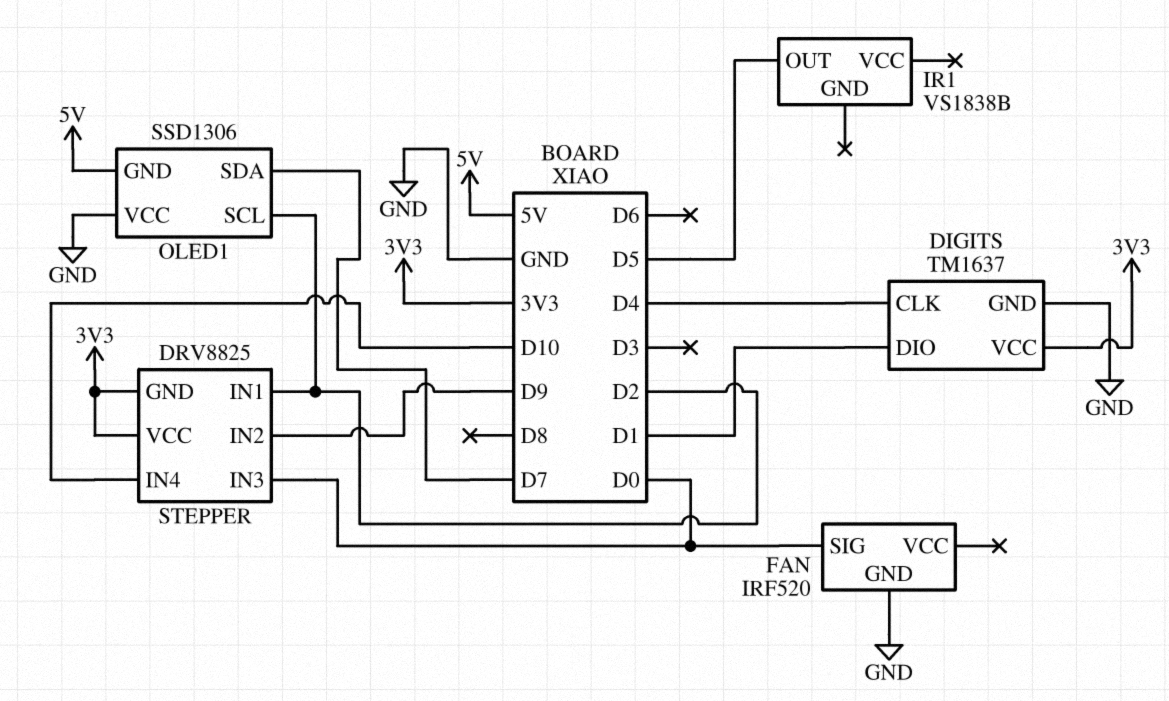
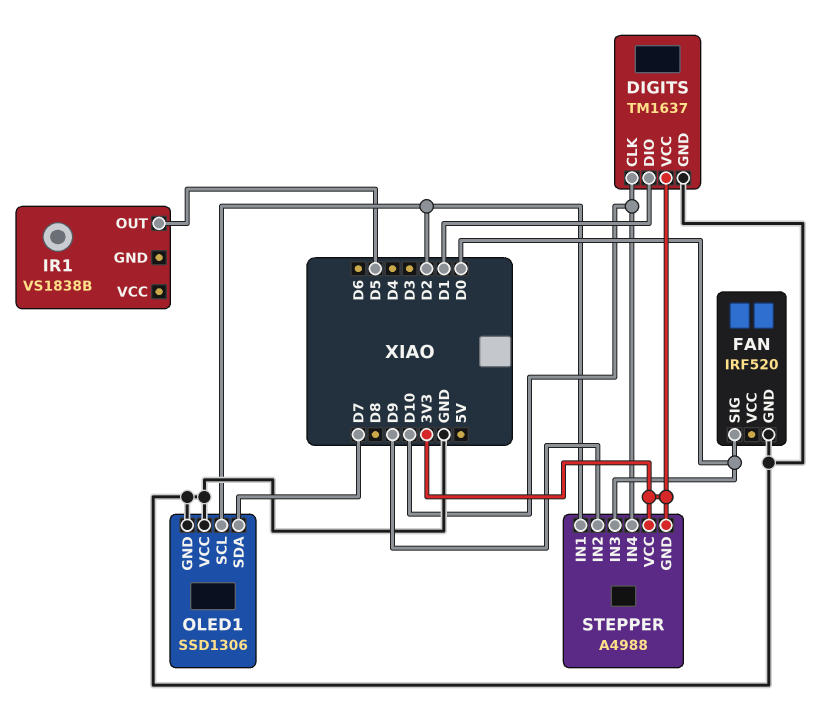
DIGITS pin CLK: D4 -> D10
OLED1 pin GND: 5V -> GND
STEPPER: DRV8825 -> A4988

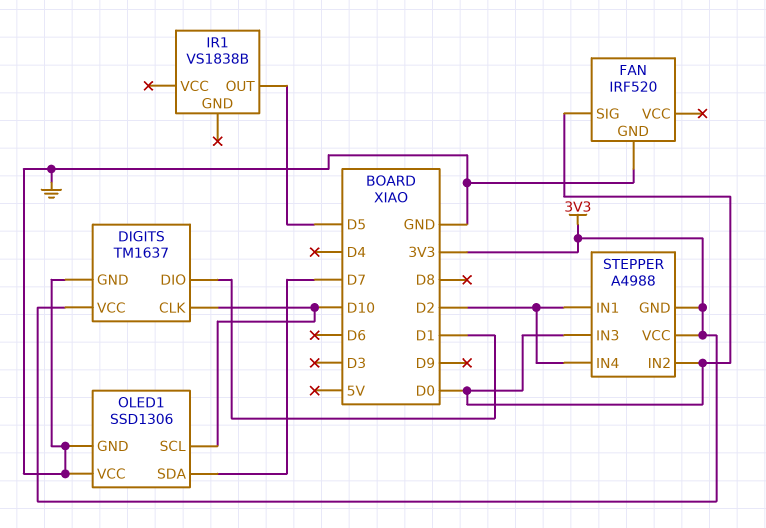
OLED1 pin SCL: D2 -> D10
STEPPER pin IN2: D9 -> D0
STEPPER pin IN4: D10 -> D2

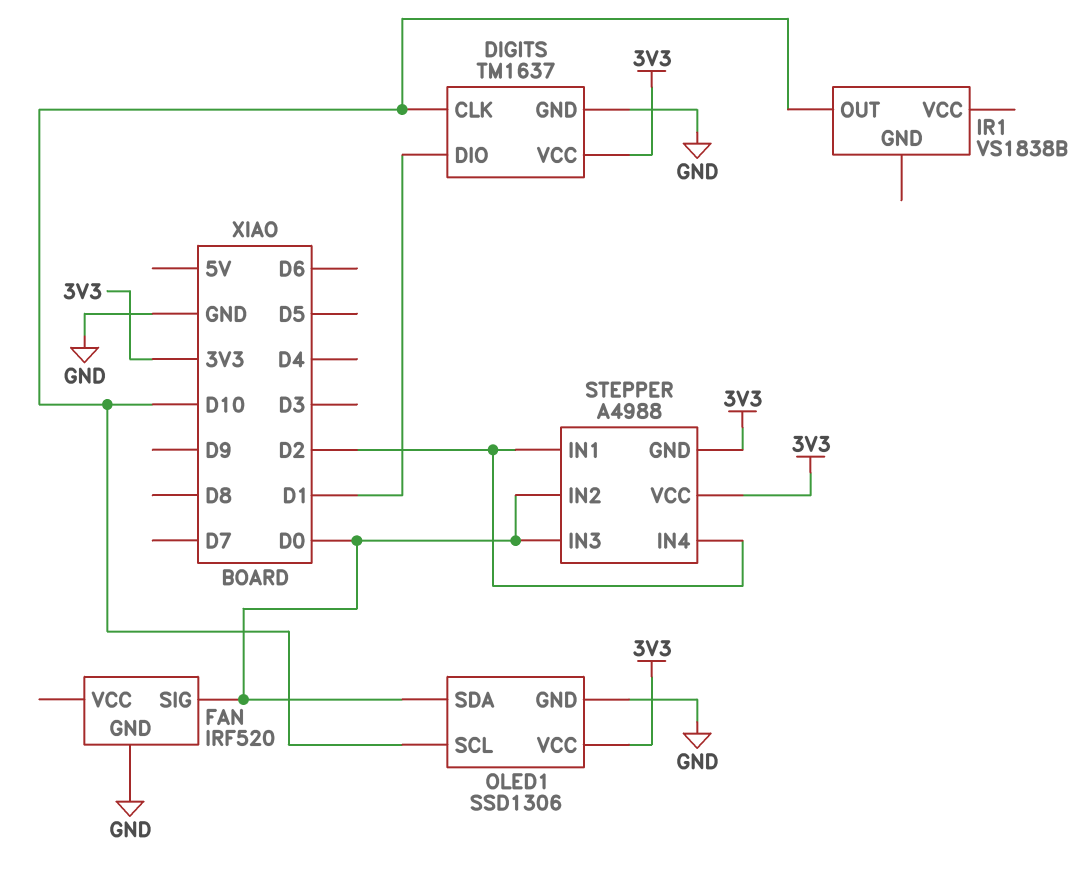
IR1 pin OUT: D5 -> D10
OLED1 pin SDA: D7 -> D0
OLED1 pin VCC: GND -> 3V3

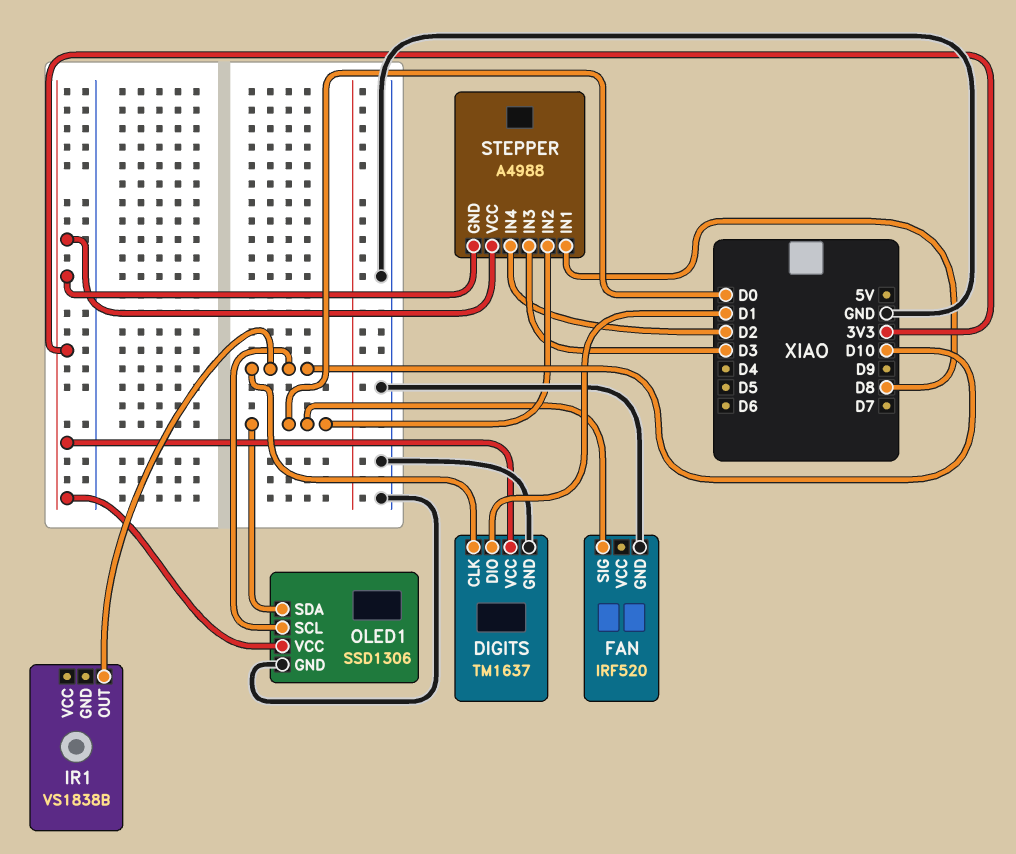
STEPPER pin IN1: D2 -> D8
STEPPER pin IN3: D0 -> D3

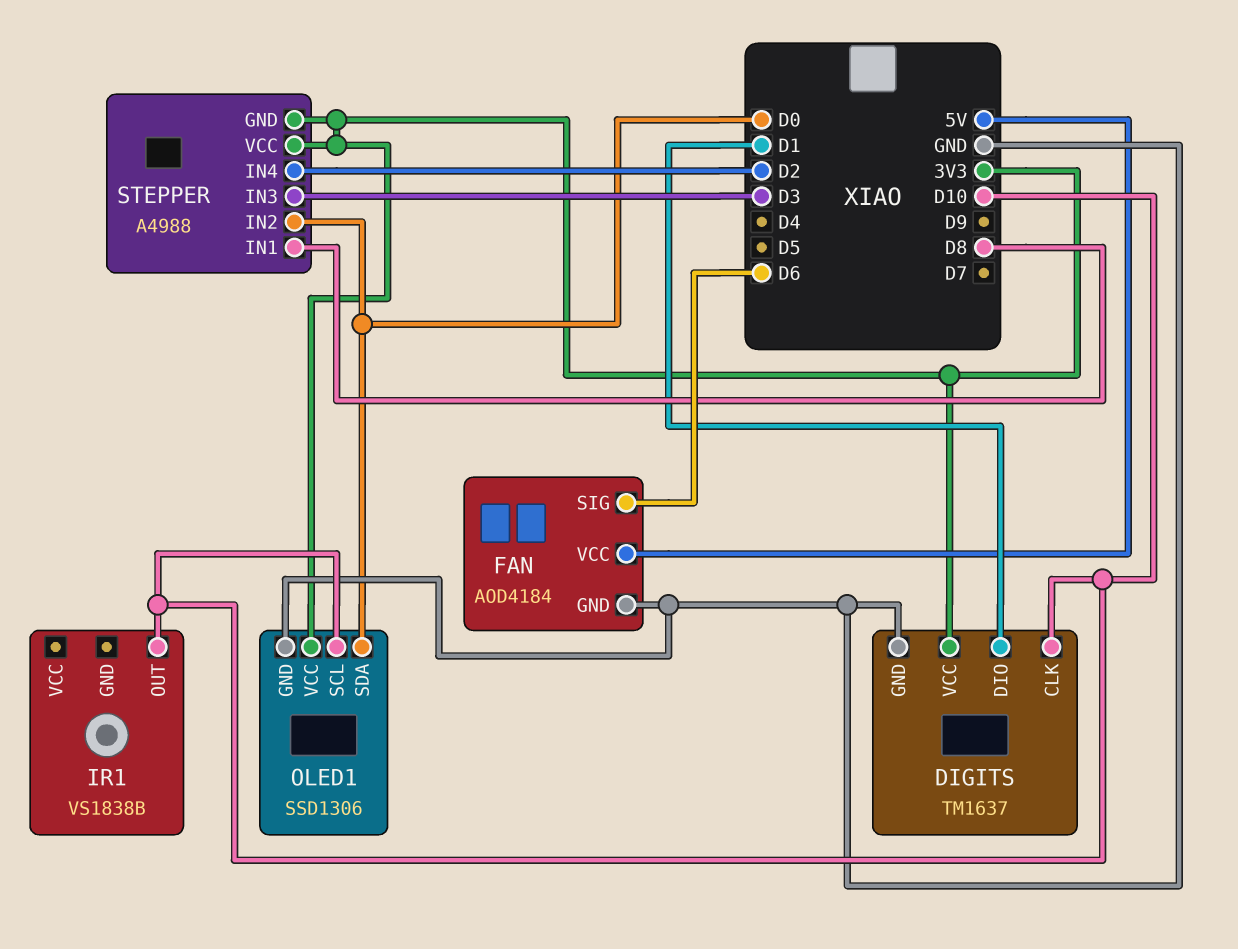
FAN: IRF520 -> AOD4184
FAN pin SIG: D0 -> D6
FAN pin VCC: none -> 5V

